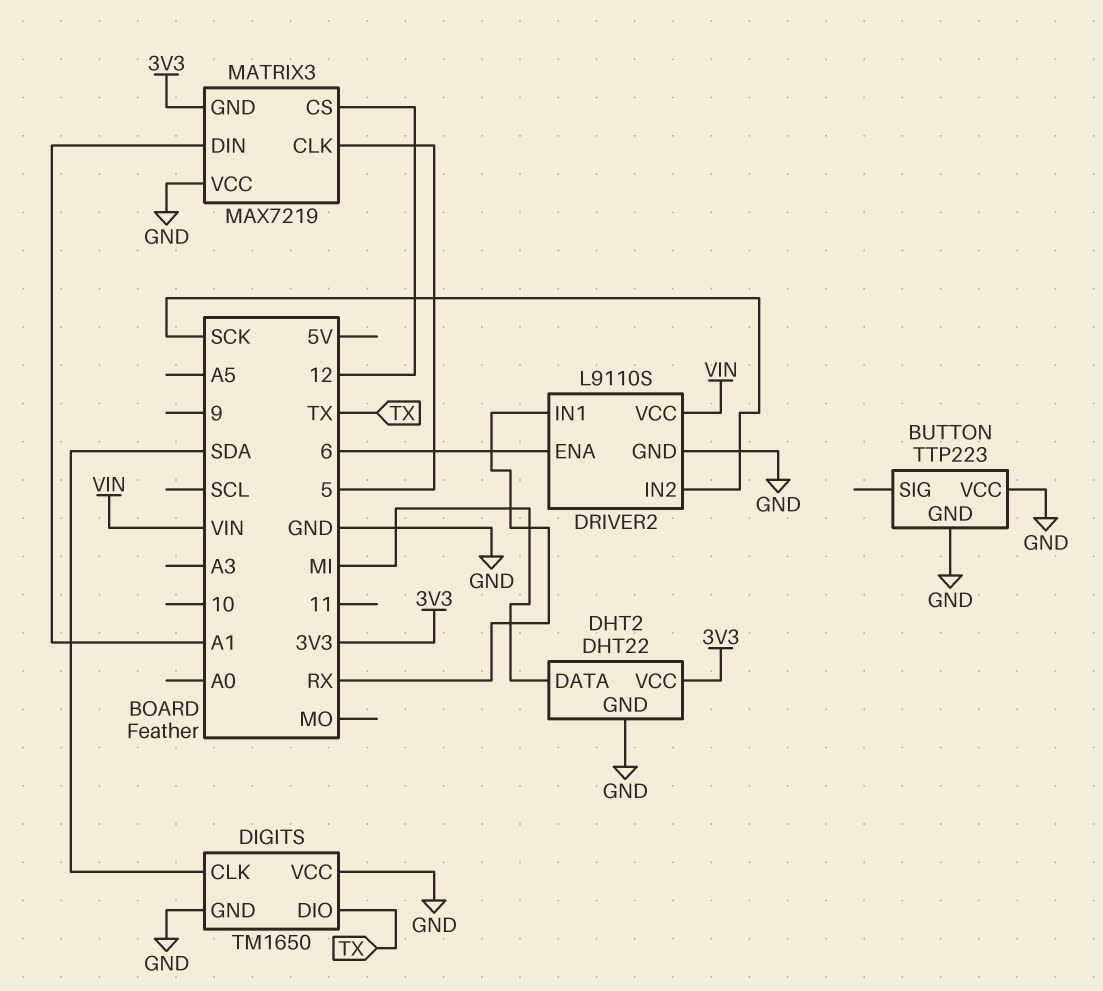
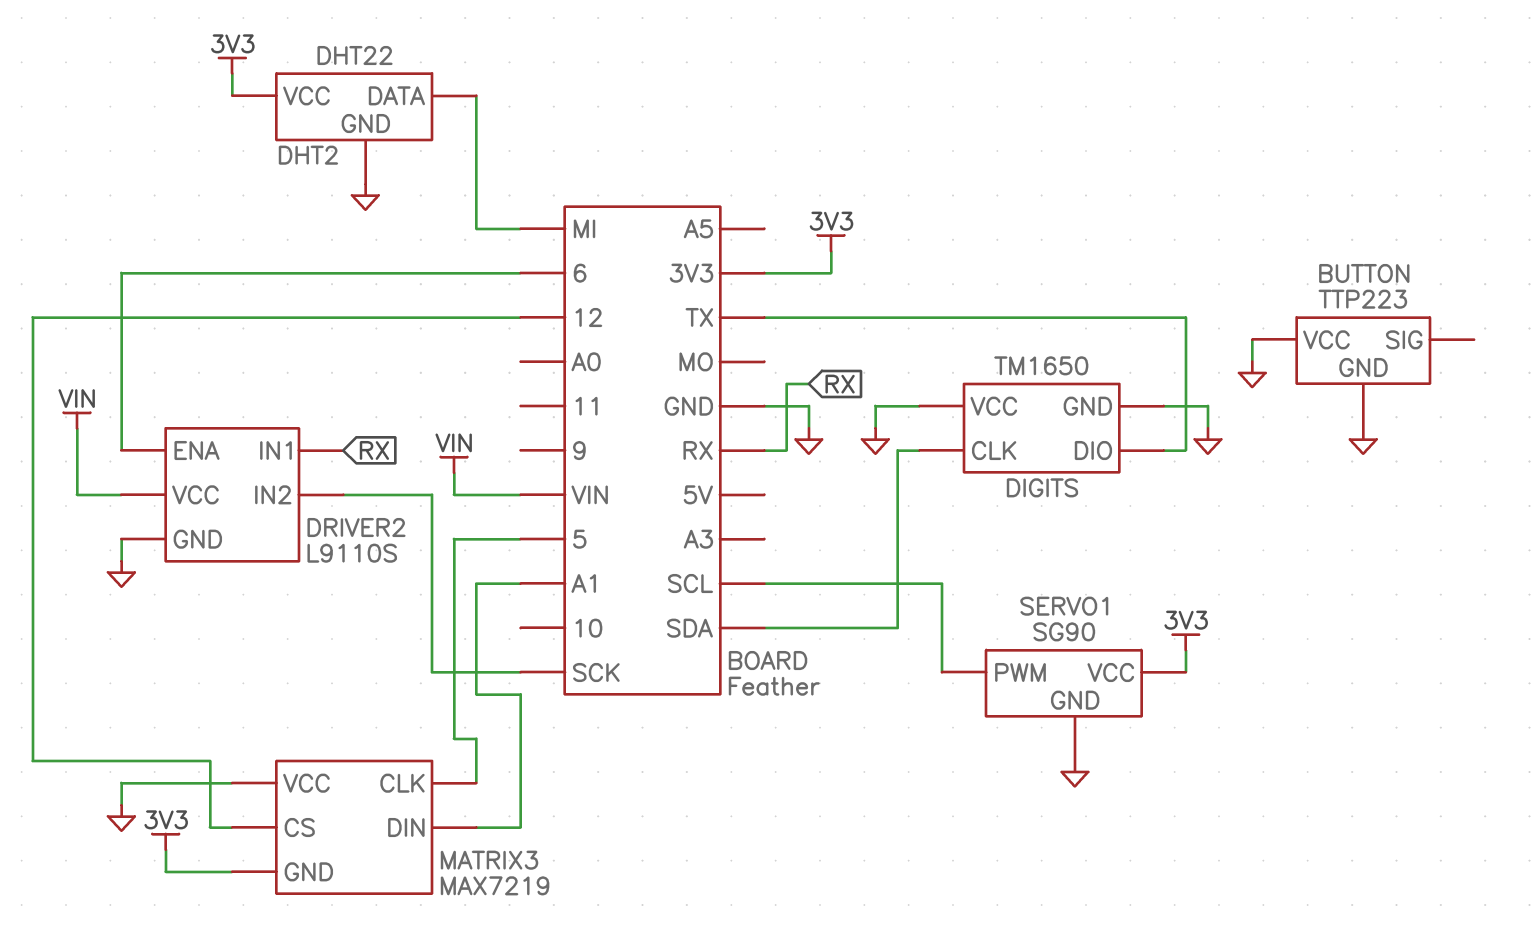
SERVO1: none -> SG90
SERVO1 pin GND: none -> GND
SERVO1 pin PWM: none -> SCL
SERVO1 pin VCC: none -> 3V3

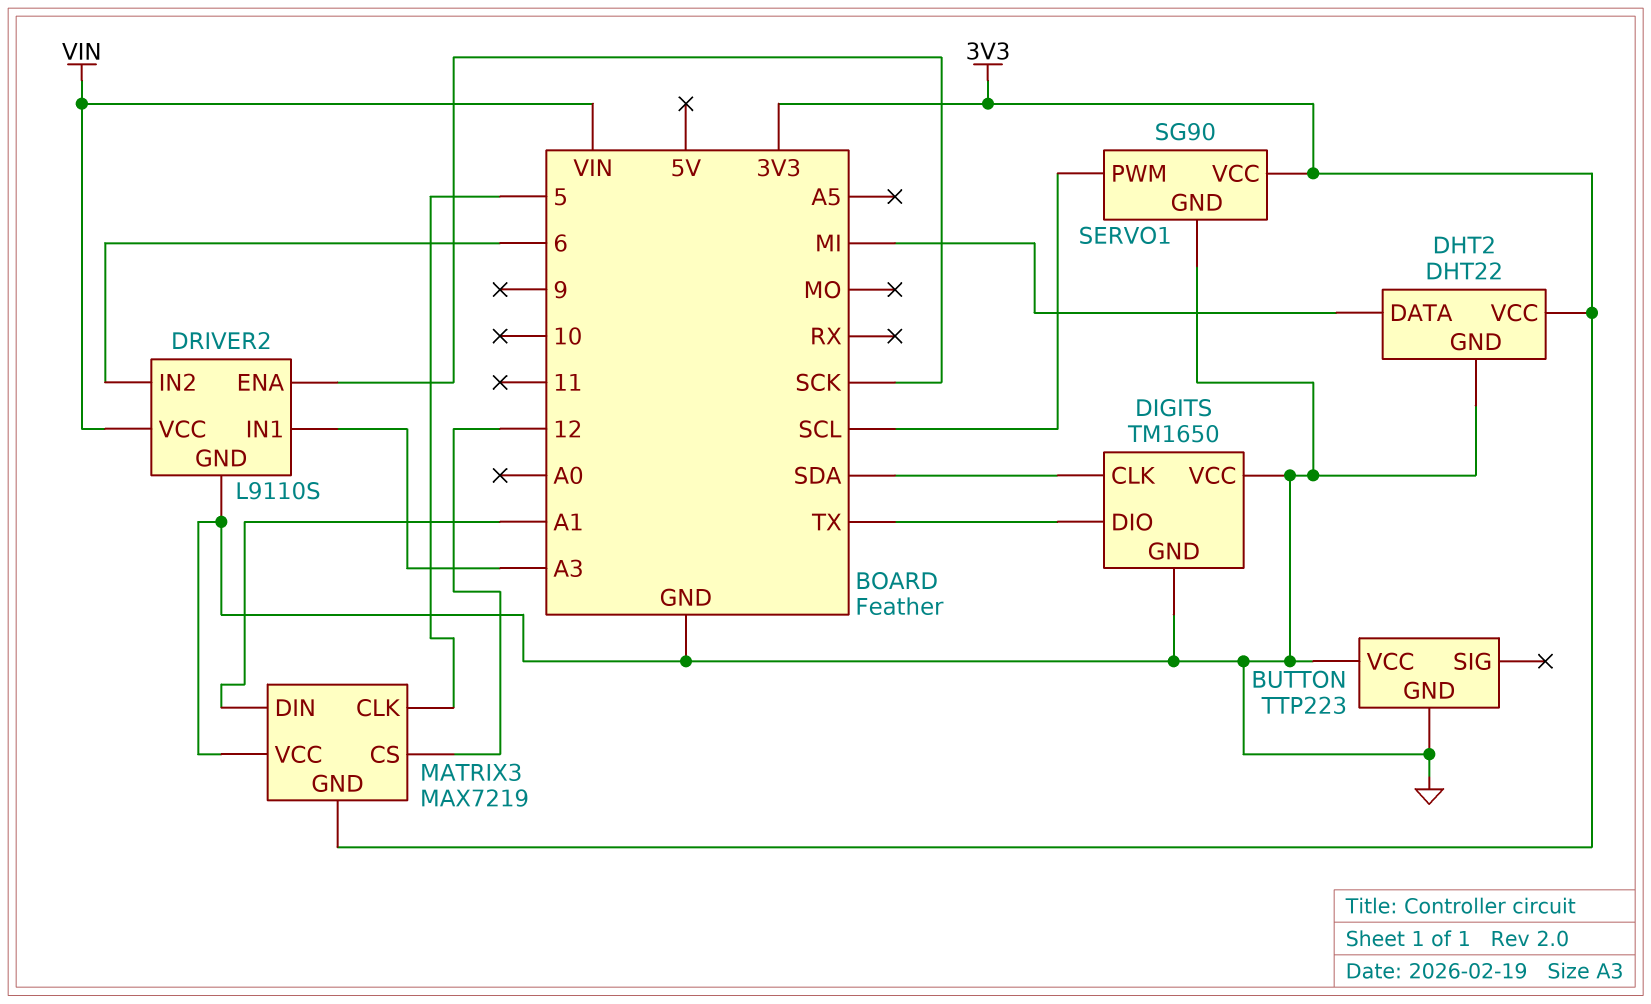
DRIVER2 pin ENA: 6 -> SCK
DRIVER2 pin IN1: RX -> A3
DRIVER2 pin IN2: SCK -> 6

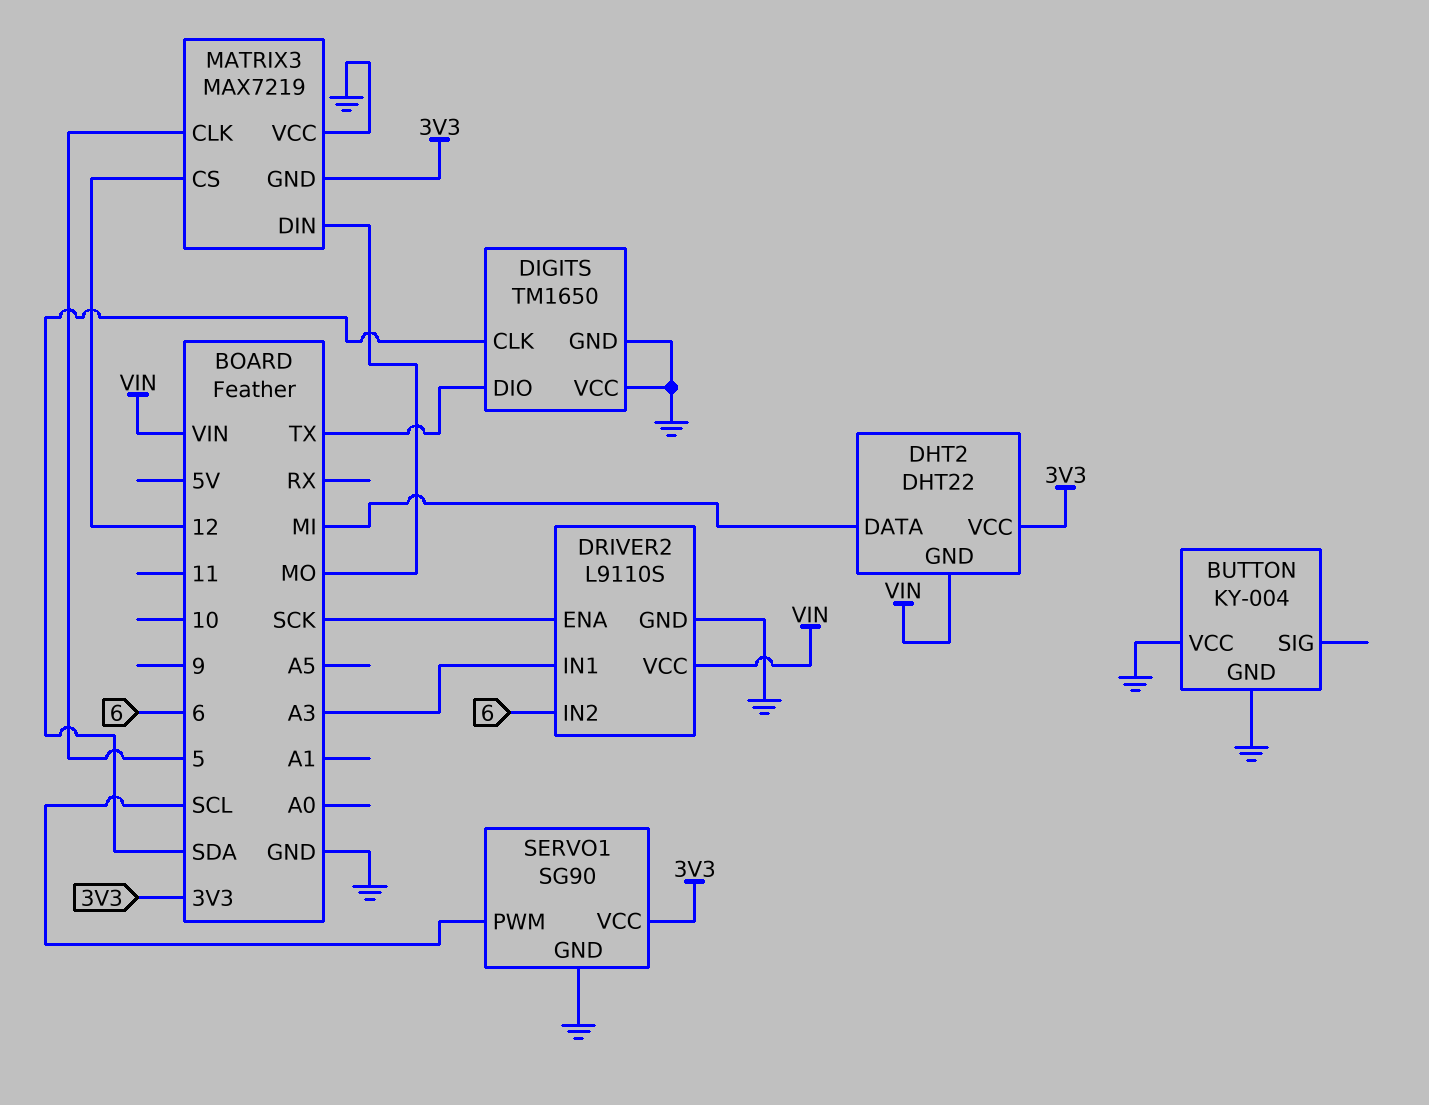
BUTTON: TTP223 -> KY-004
DHT2 pin GND: GND -> VIN
MATRIX3 pin DIN: A1 -> MO

